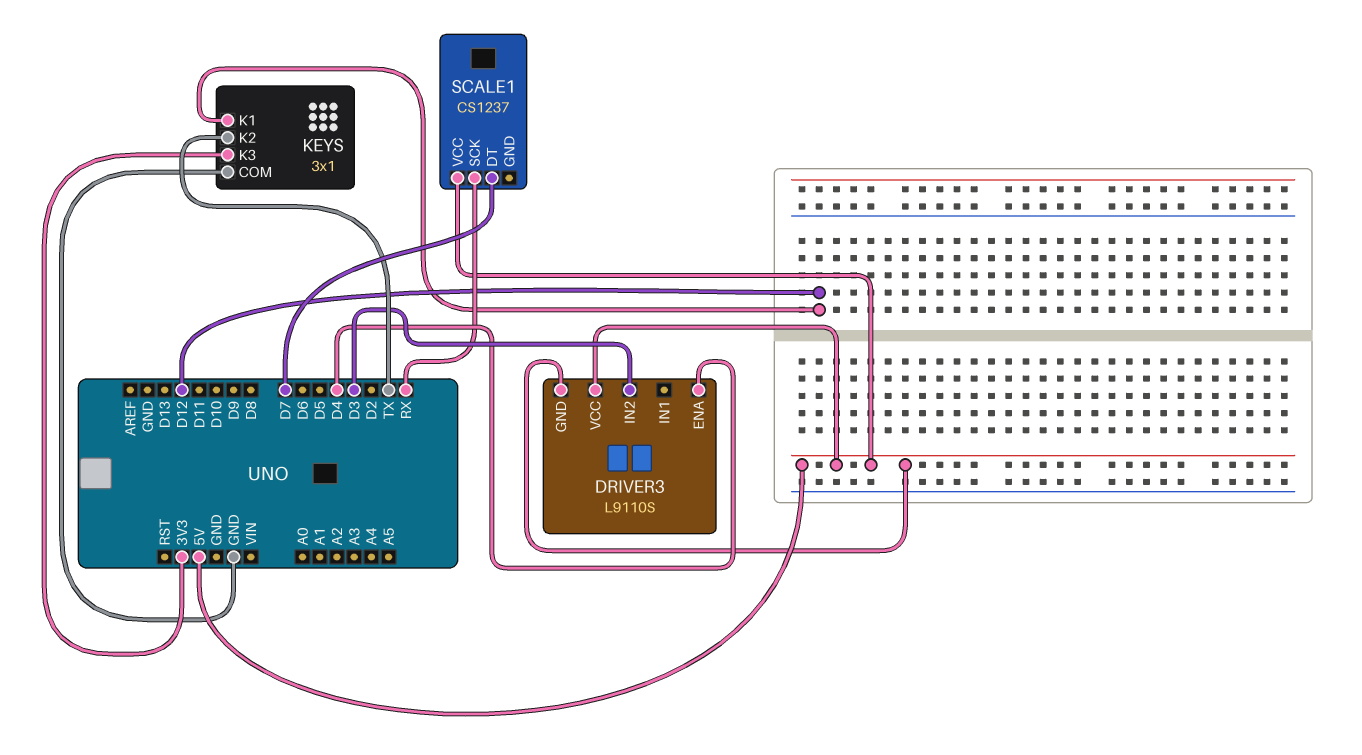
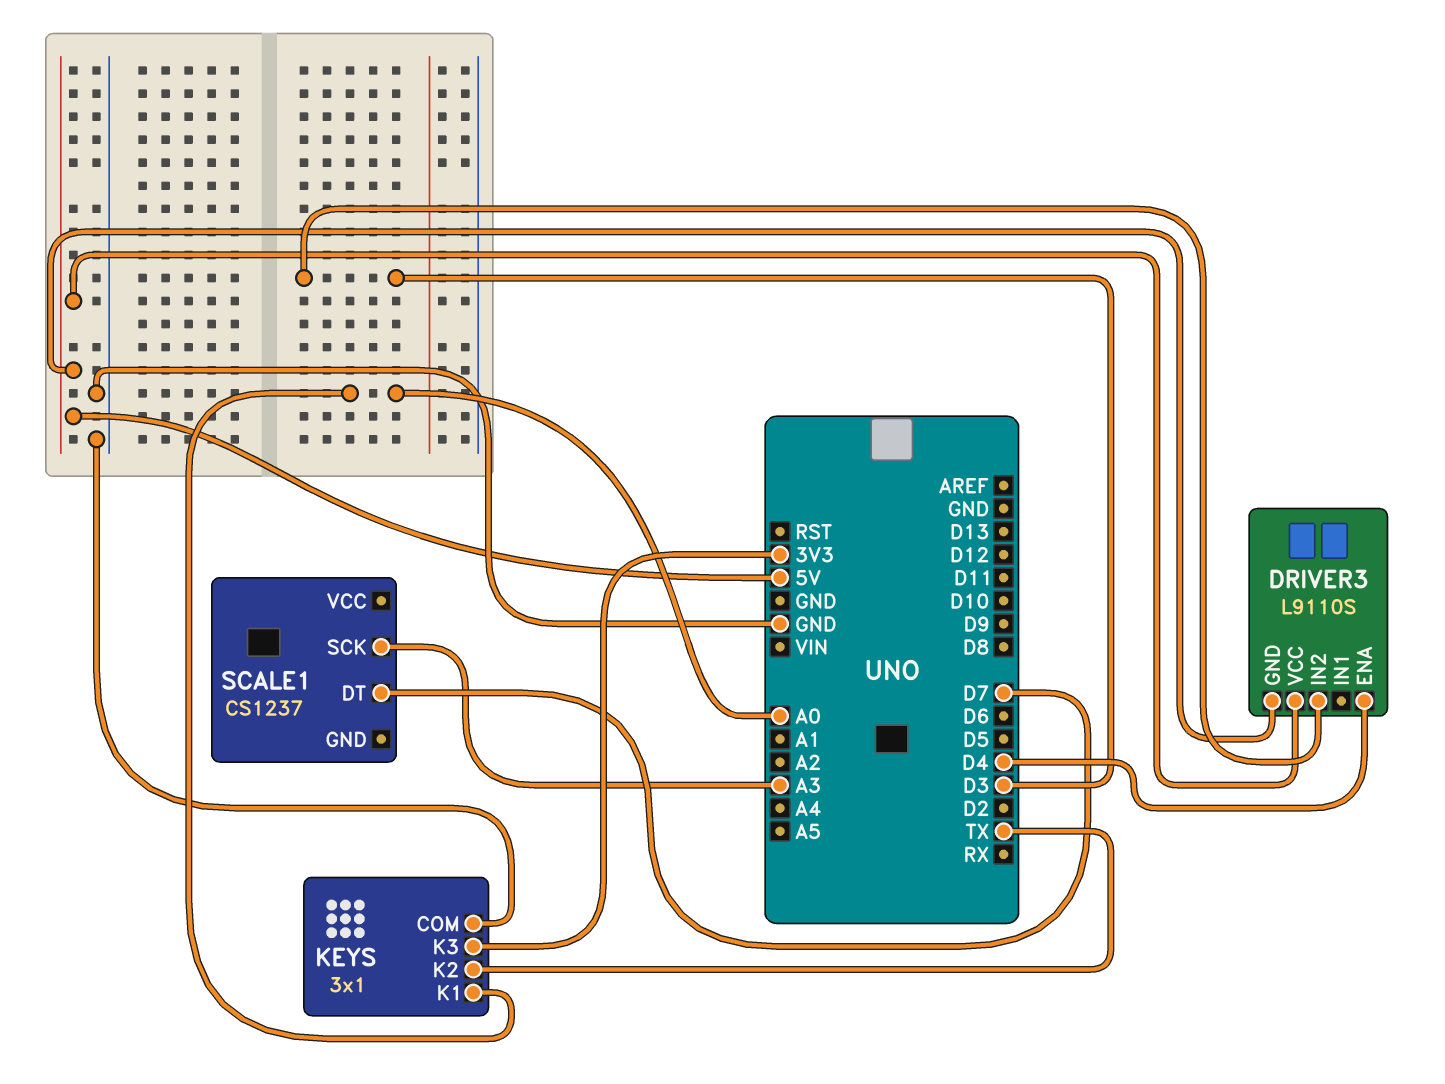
KEYS pin K1: D12 -> A0
SCALE1 pin SCK: RX -> A3
SCALE1 pin VCC: 5V -> none

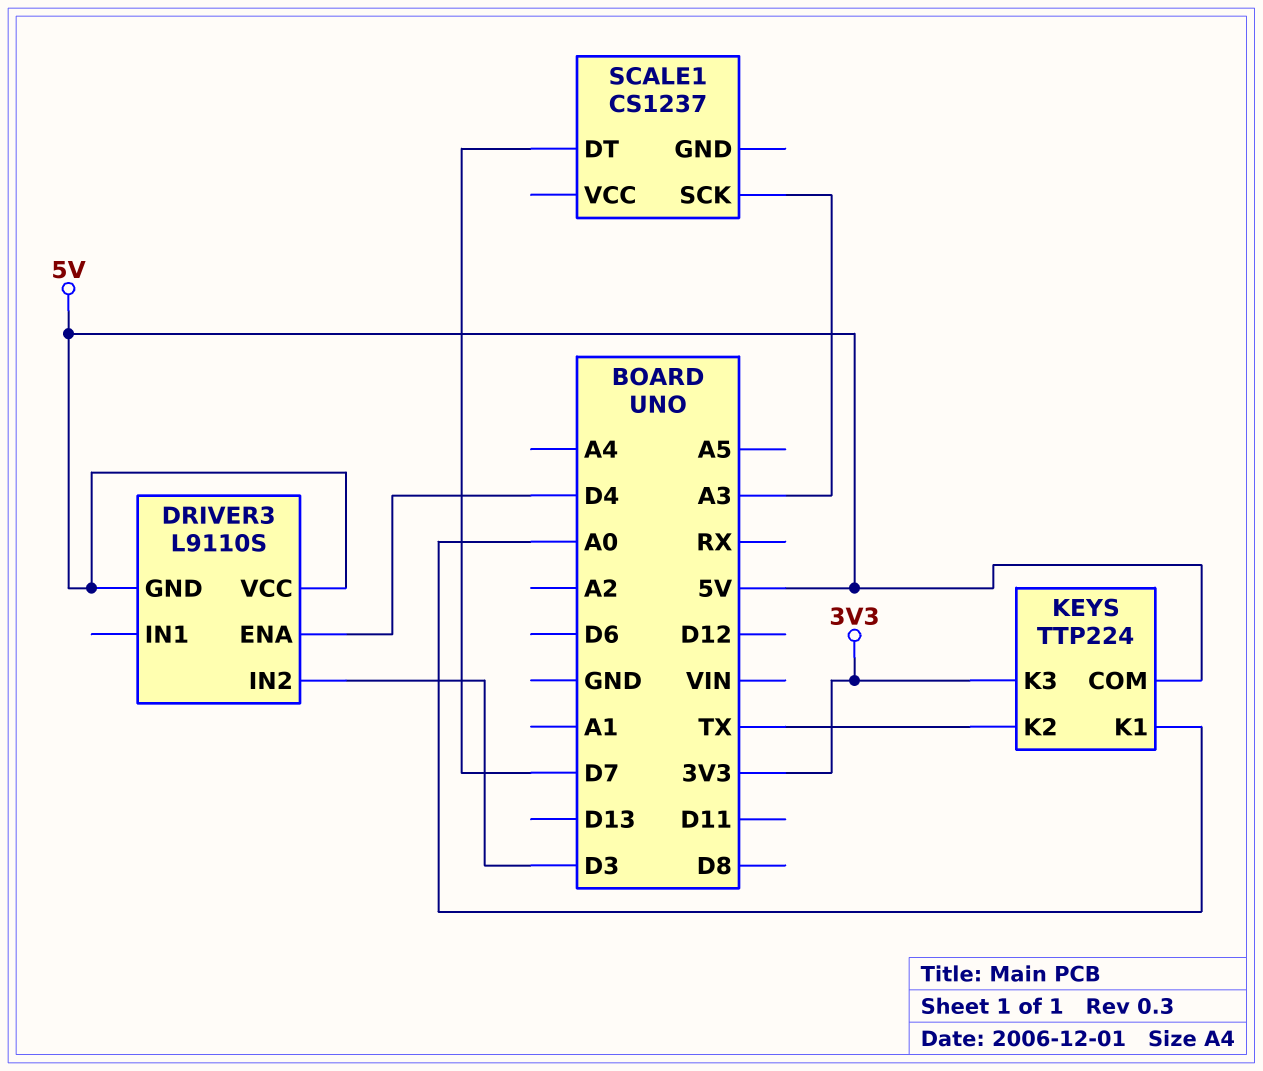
KEYS: 3x1 -> TTP224
KEYS pin COM: GND -> 5V

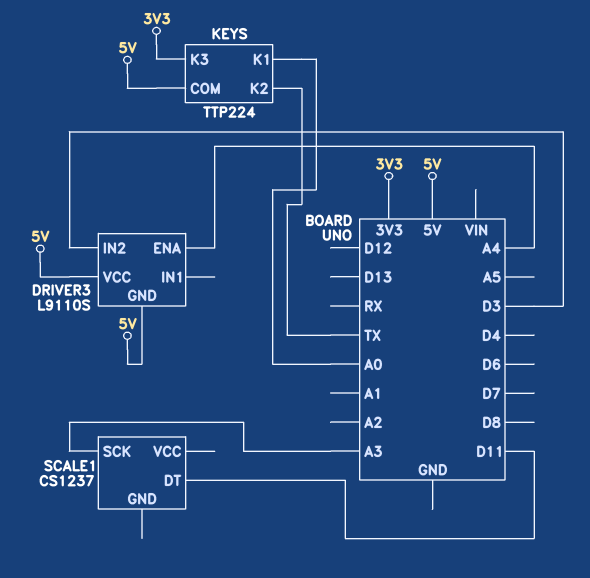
DRIVER3 pin ENA: D4 -> A4
SCALE1 pin DT: D7 -> D11

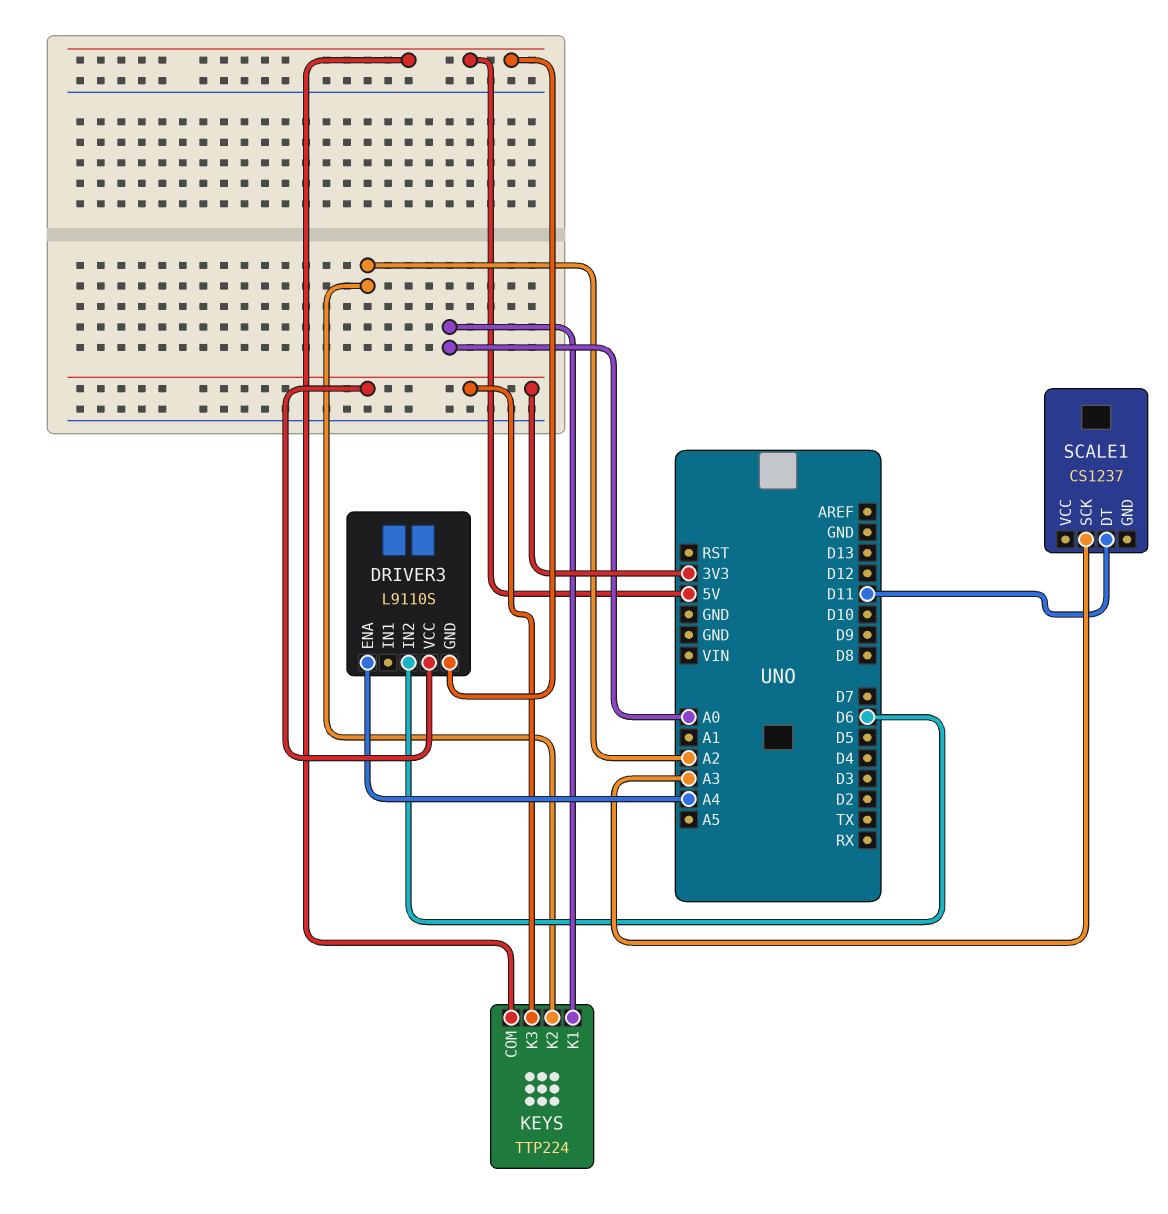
DRIVER3 pin IN2: D3 -> D6
DRIVER3 pin VCC: 5V -> 3V3
KEYS pin K2: TX -> A2

